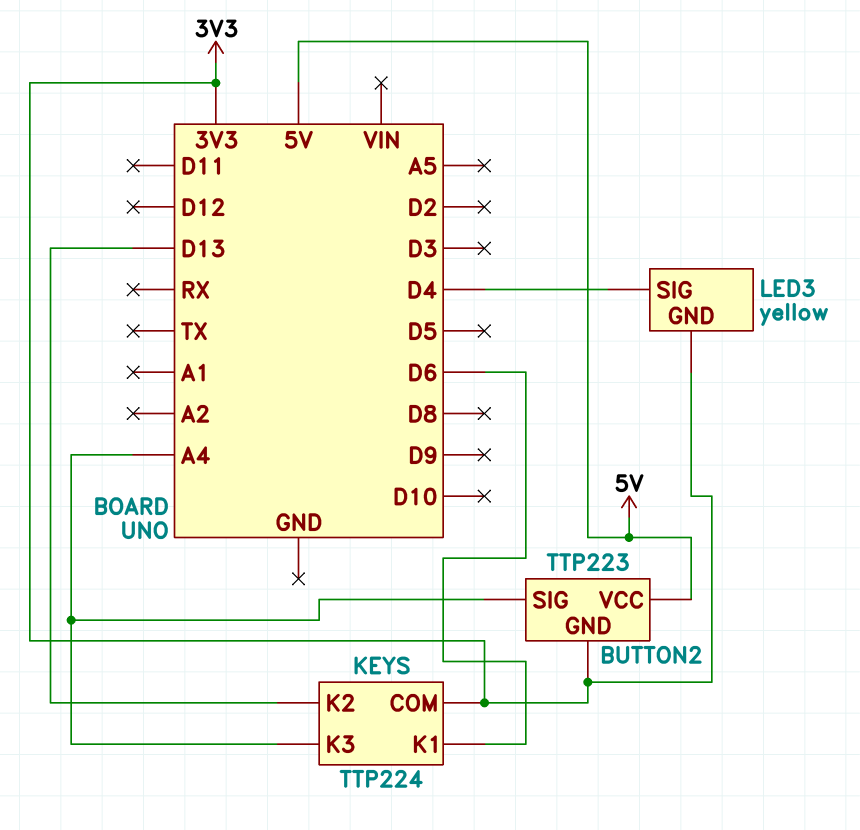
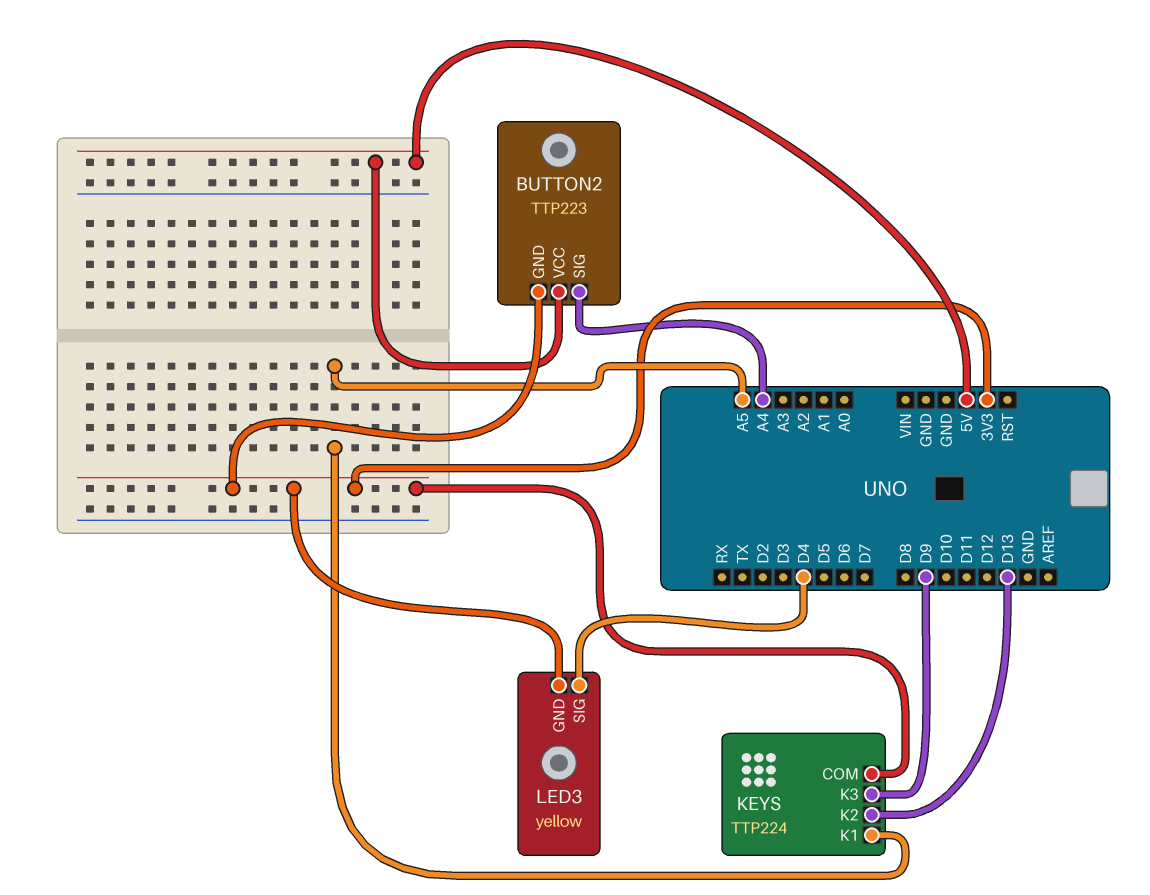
KEYS pin K1: D6 -> A5
KEYS pin K3: A4 -> D9

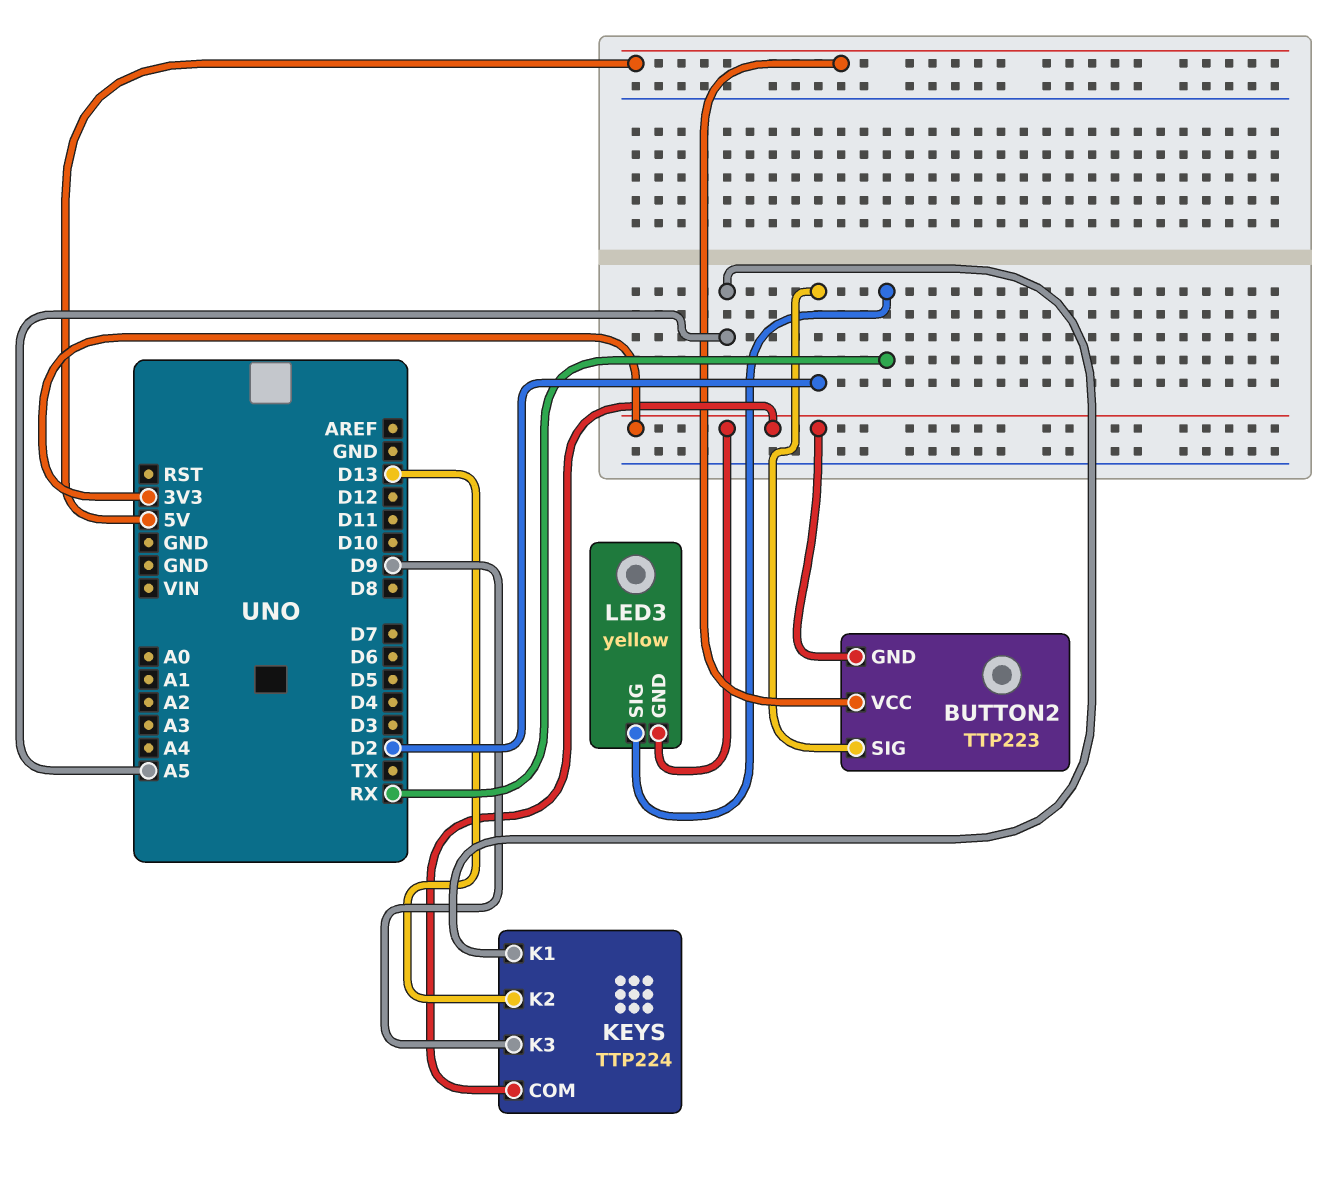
BUTTON2 pin SIG: A4 -> D2
LED3 pin SIG: D4 -> RX

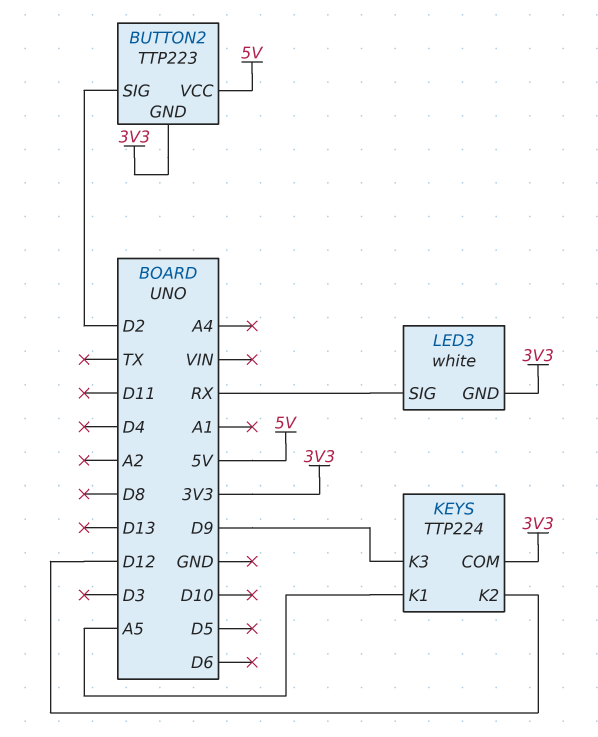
KEYS pin K2: D13 -> D12
LED3: yellow -> white

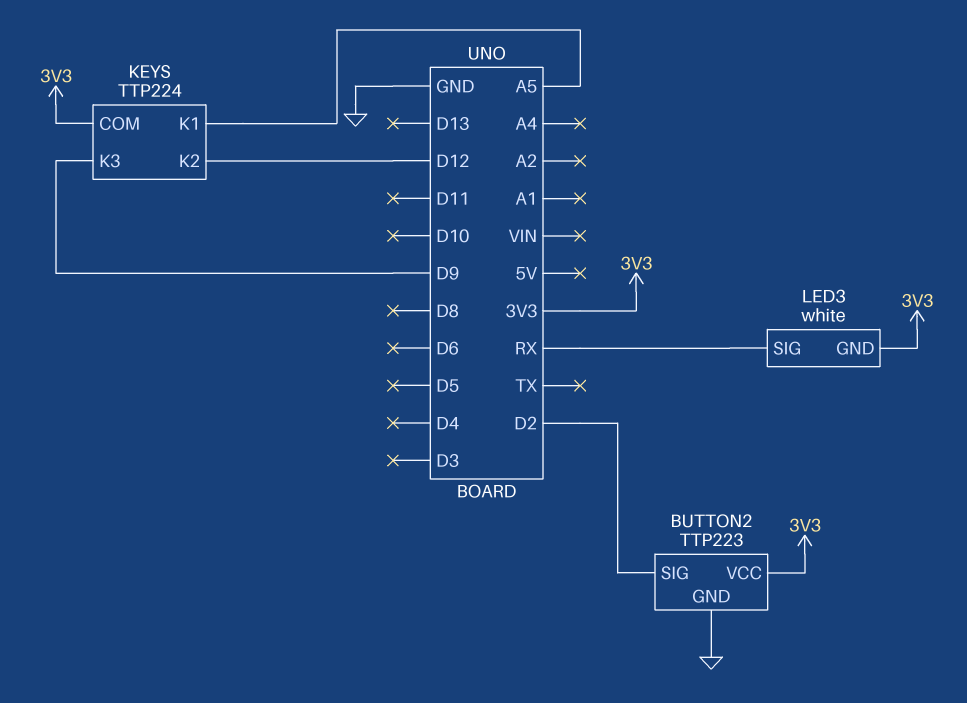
BUTTON2 pin GND: 3V3 -> GND
BUTTON2 pin VCC: 5V -> 3V3

